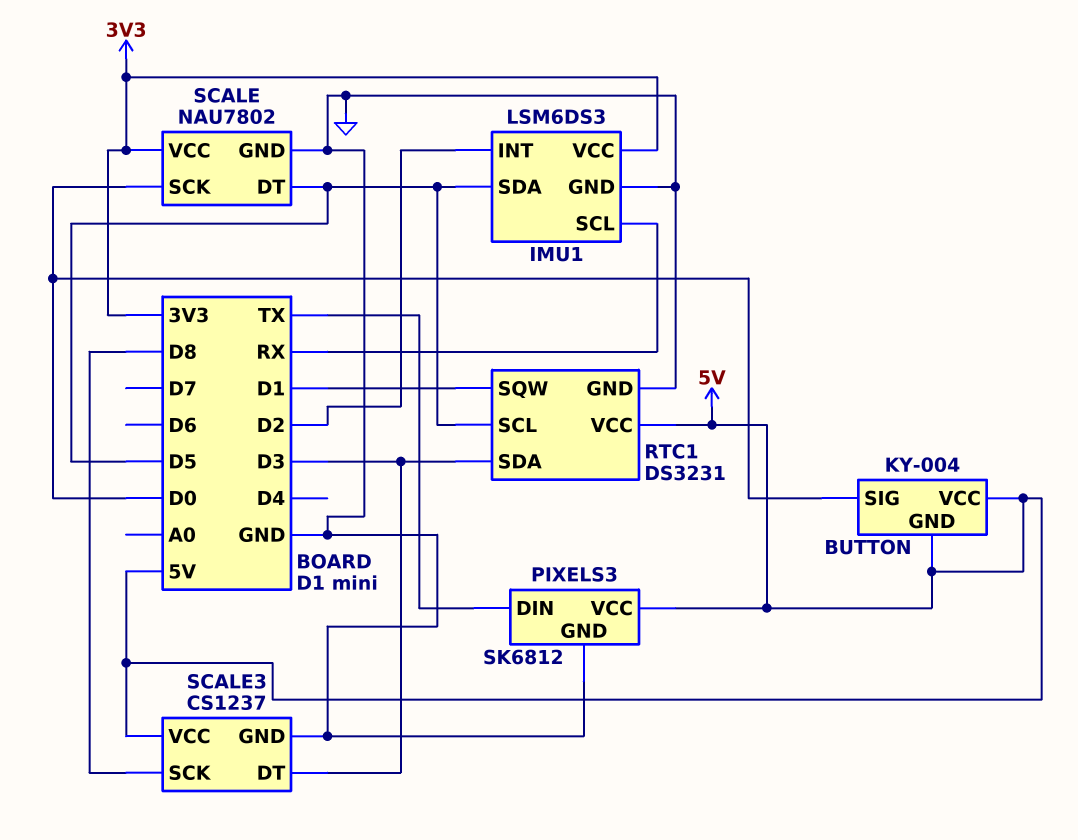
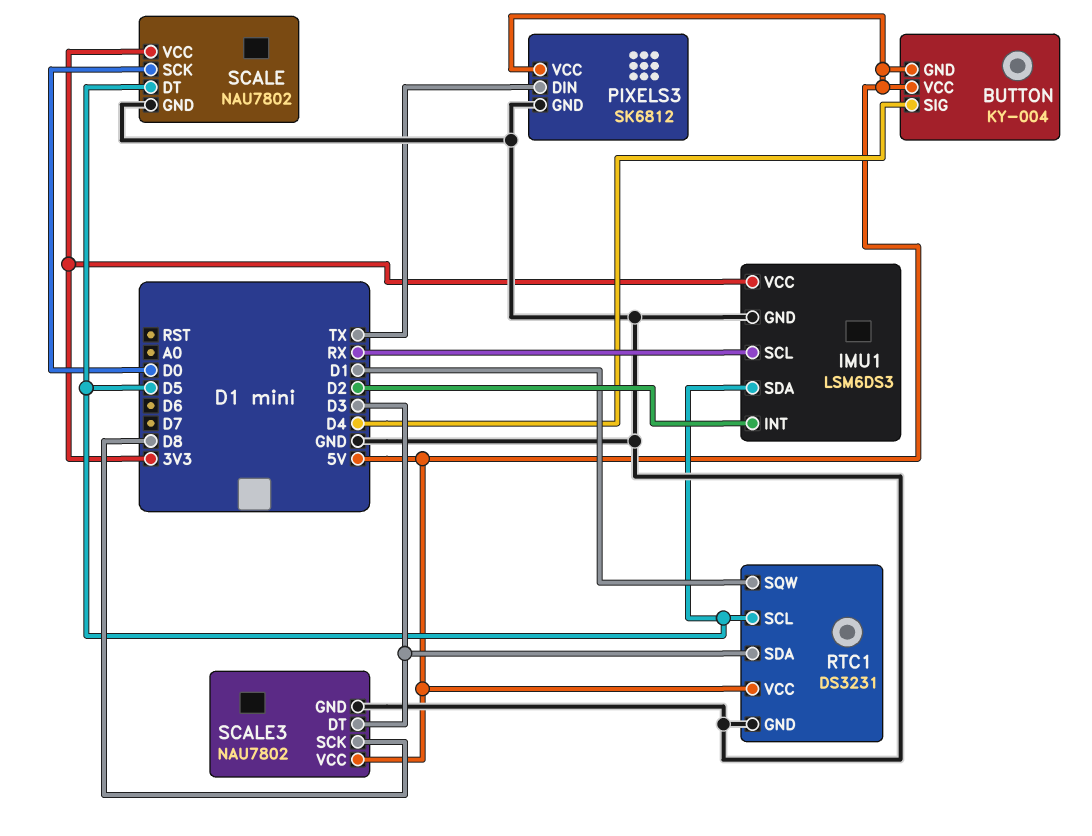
BUTTON pin SIG: D0 -> D4
SCALE3: CS1237 -> NAU7802

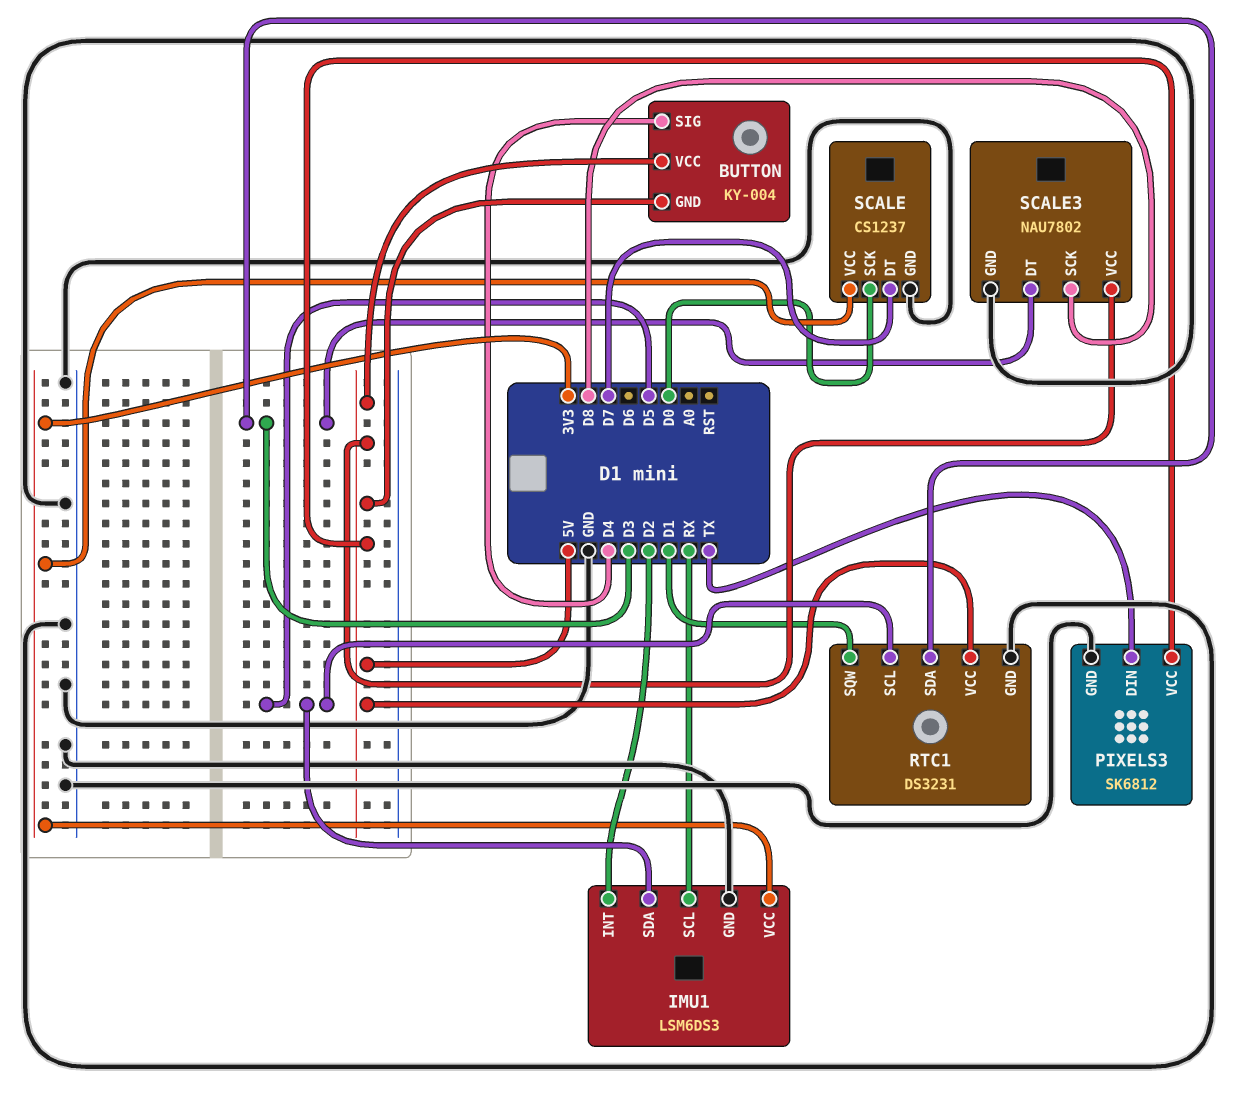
SCALE: NAU7802 -> CS1237
SCALE pin DT: D5 -> D7

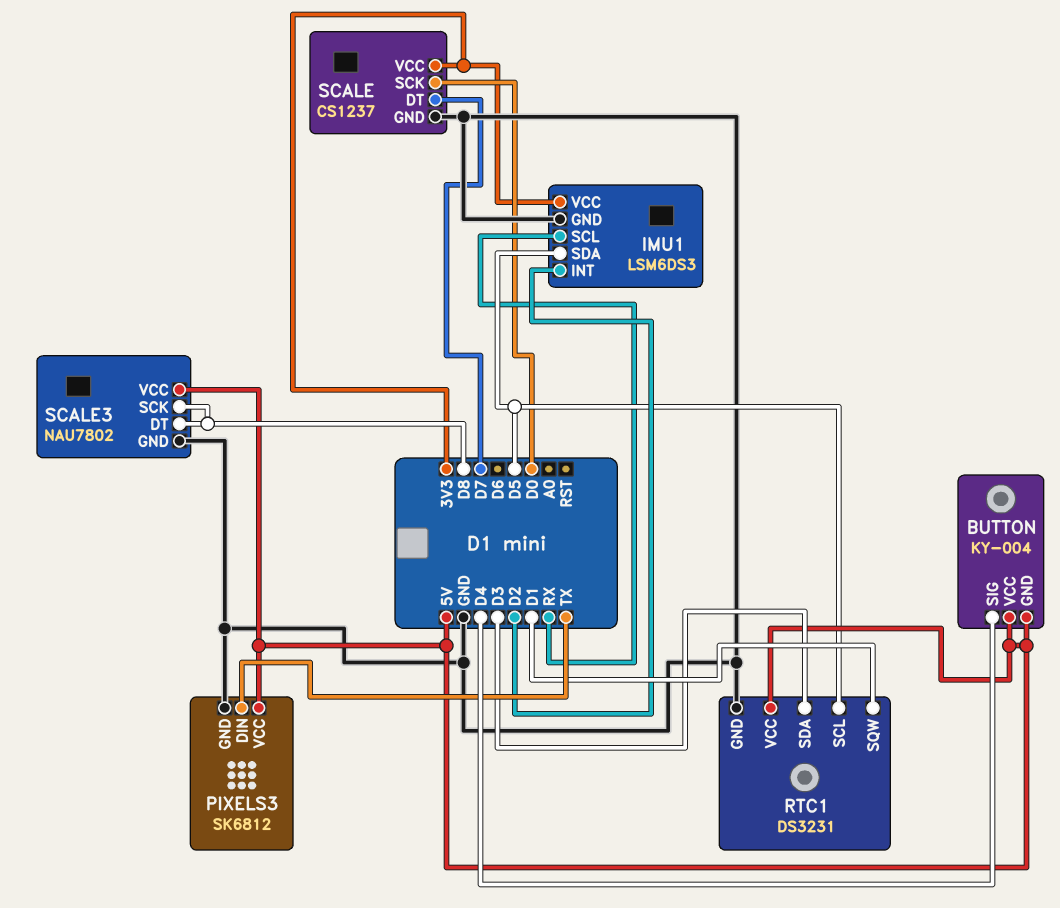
SCALE3 pin DT: D3 -> D8

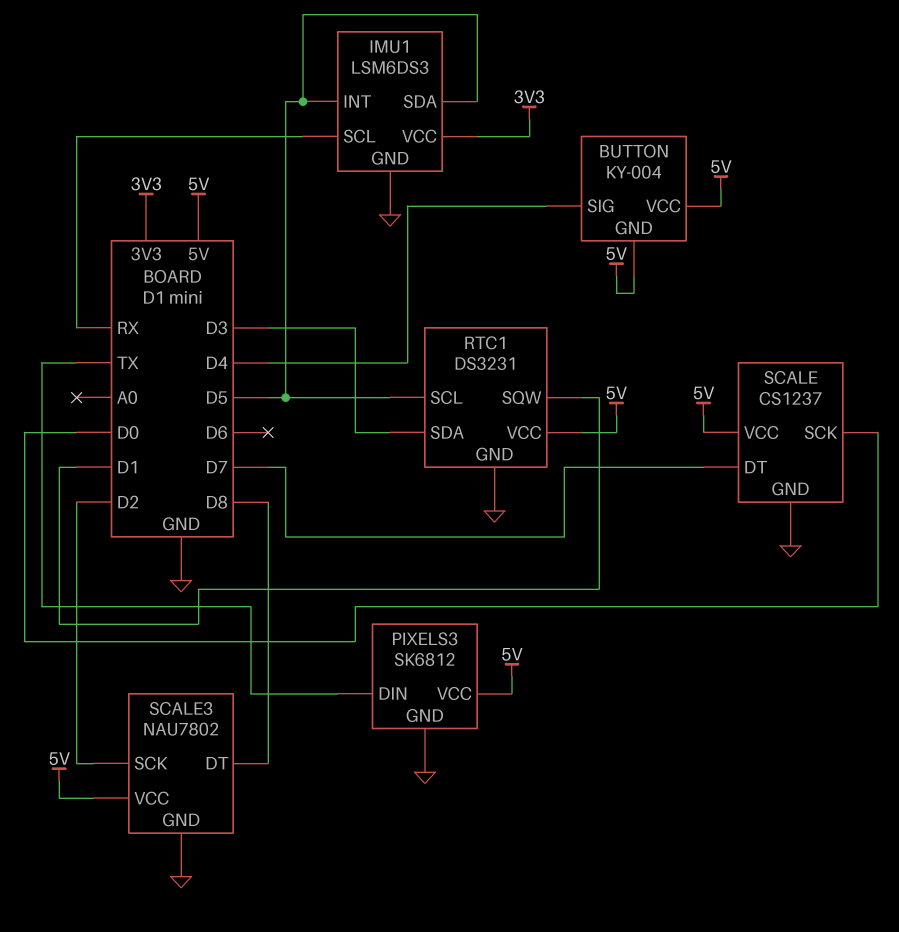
IMU1 pin INT: D2 -> D5
SCALE pin VCC: 3V3 -> 5V
SCALE3 pin SCK: D8 -> D2

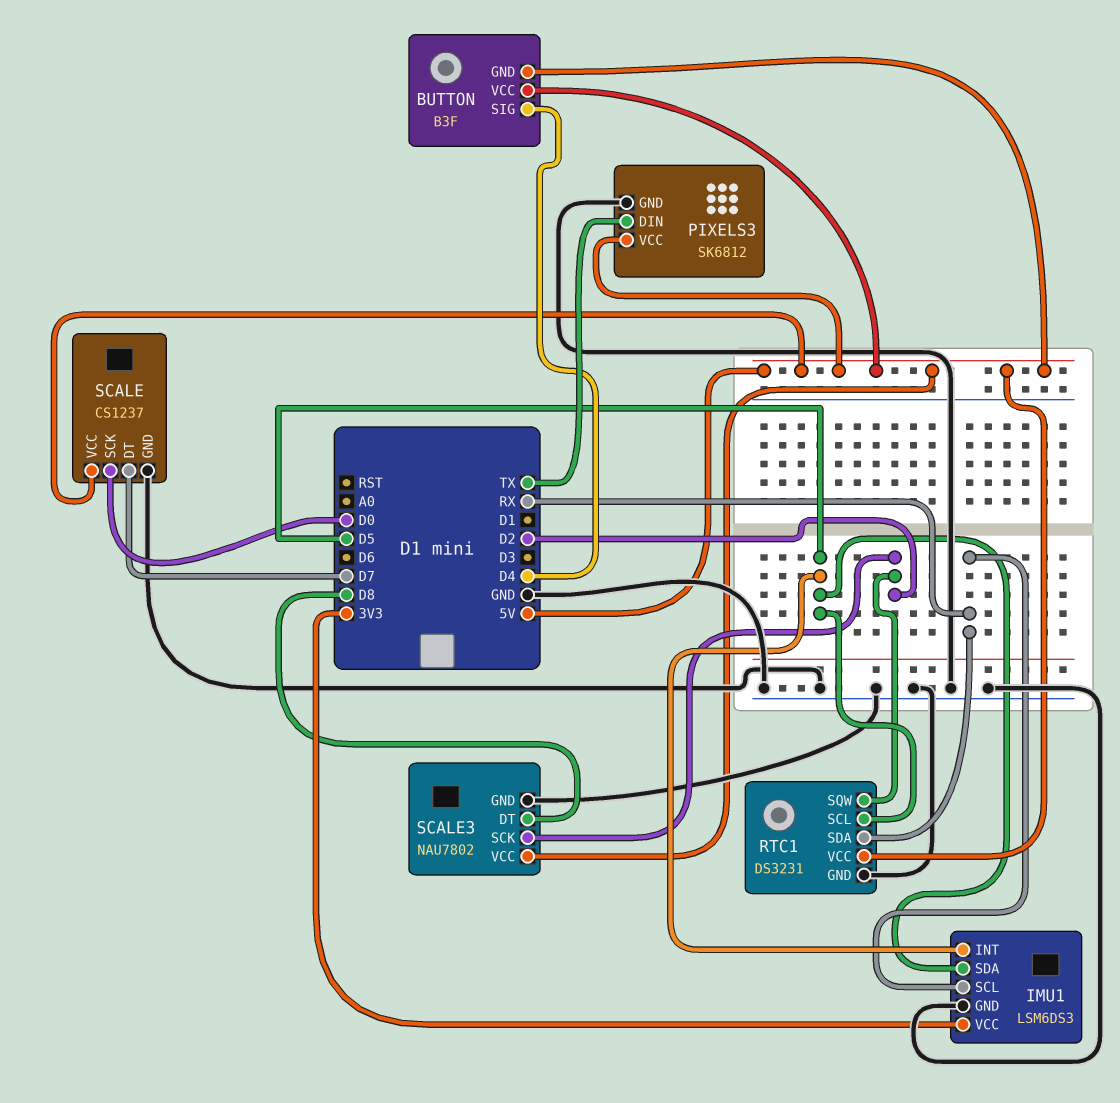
BUTTON: KY-004 -> B3F
RTC1 pin SDA: D3 -> RX
RTC1 pin SQW: D1 -> D2

